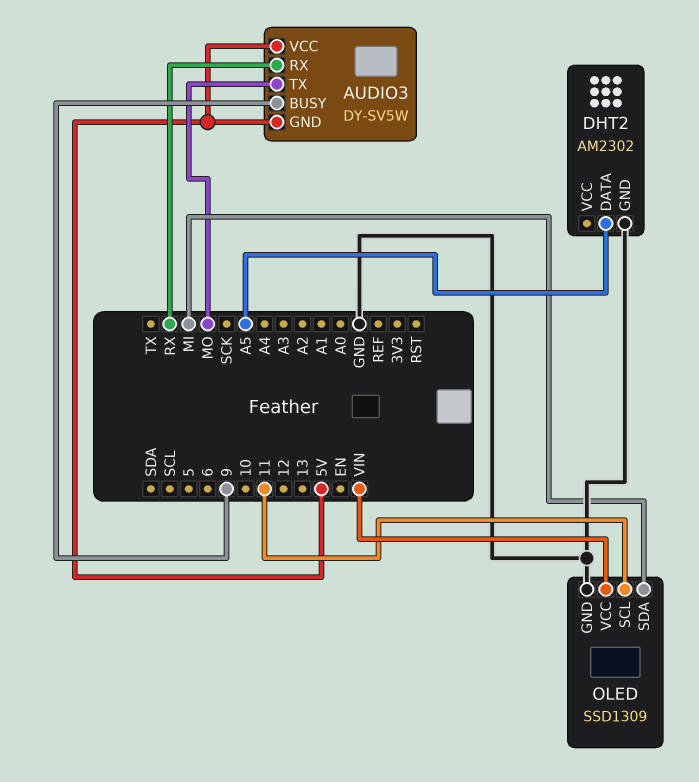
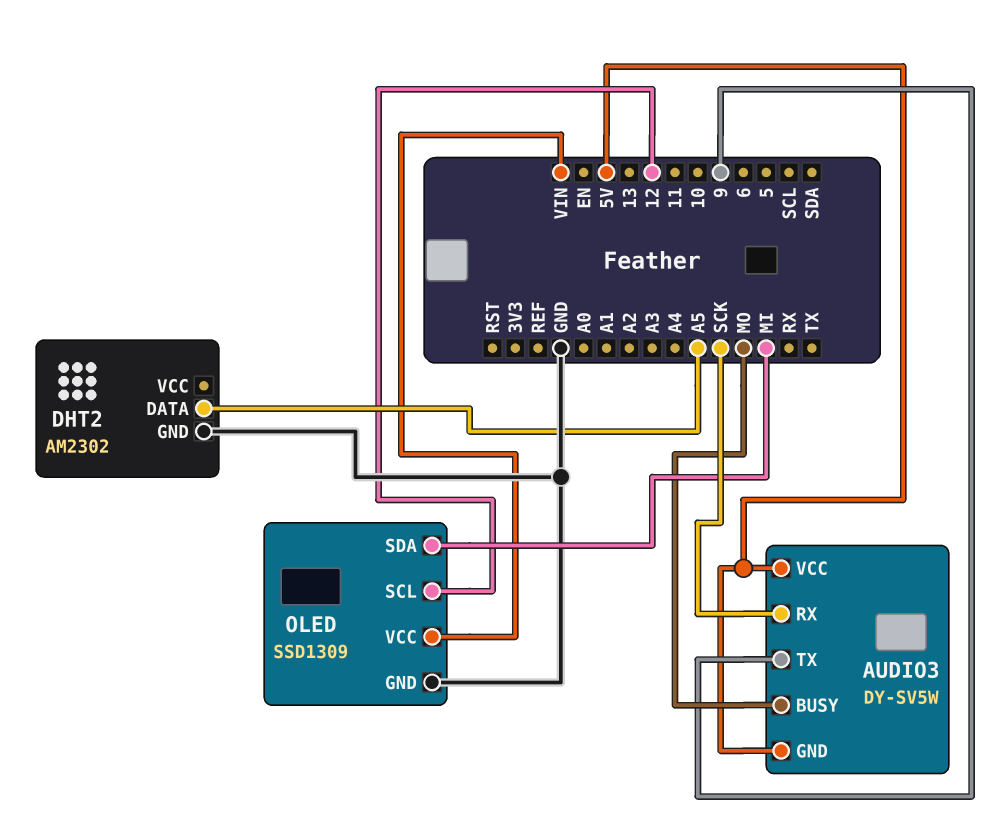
AUDIO3 pin BUSY: 9 -> MO
AUDIO3 pin RX: RX -> SCK
AUDIO3 pin TX: MO -> 9
OLED pin SCL: 11 -> 12

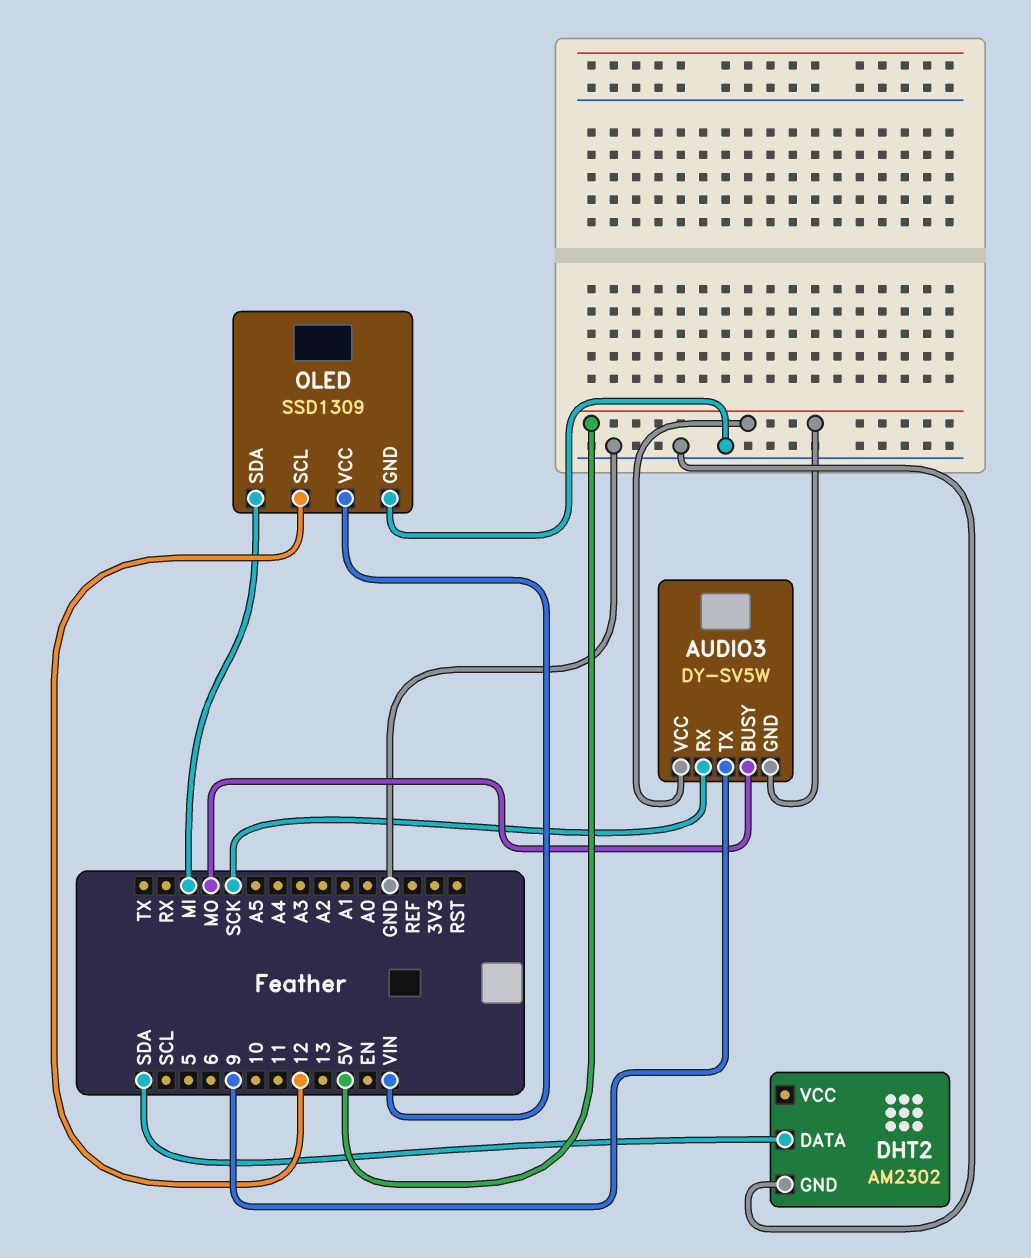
DHT2 pin DATA: A5 -> SDA

